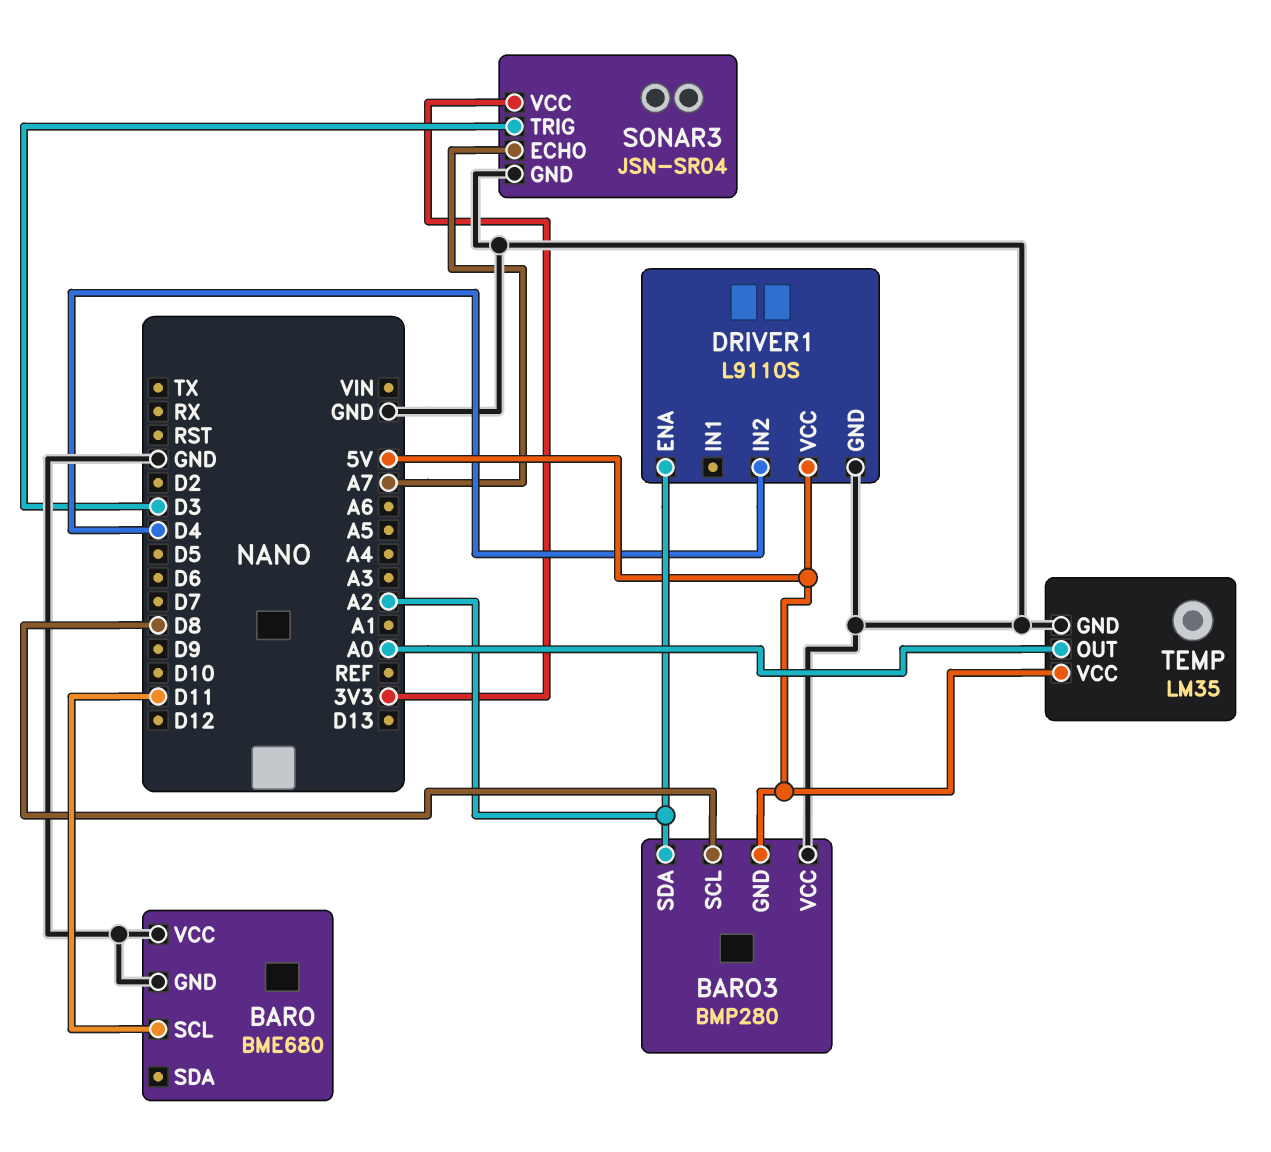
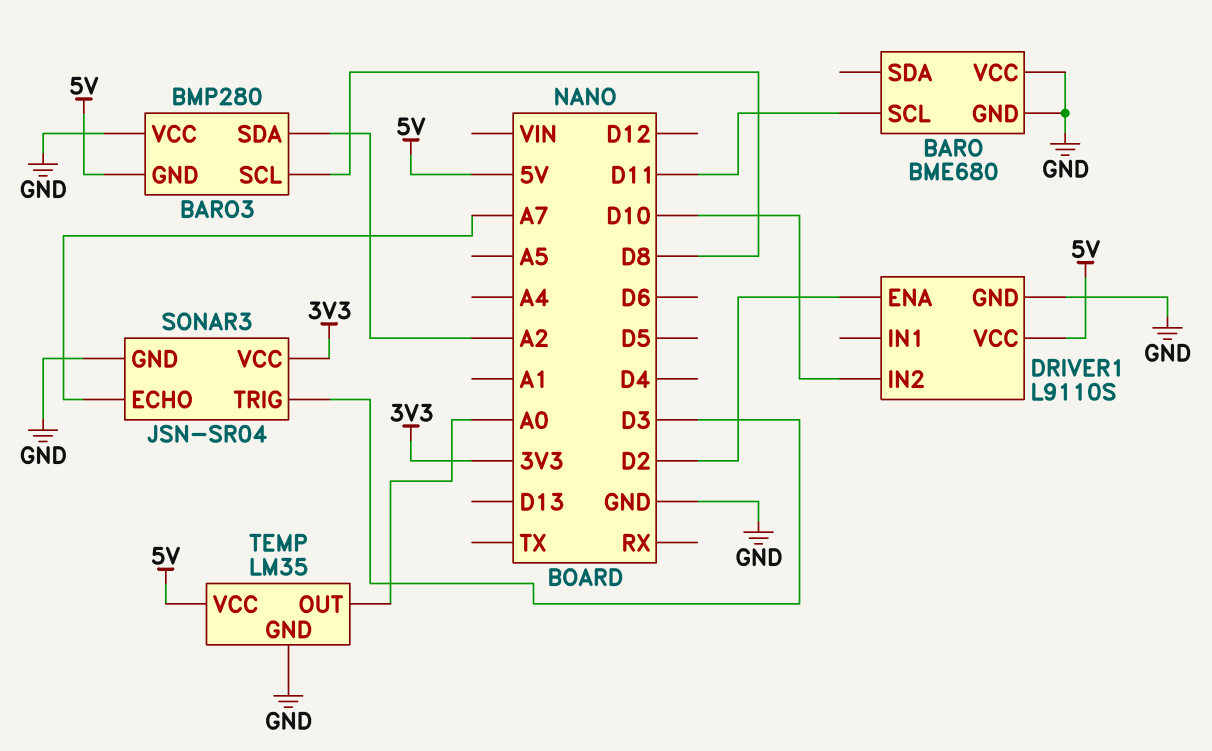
DRIVER1 pin ENA: A2 -> D2
DRIVER1 pin IN2: D4 -> D10

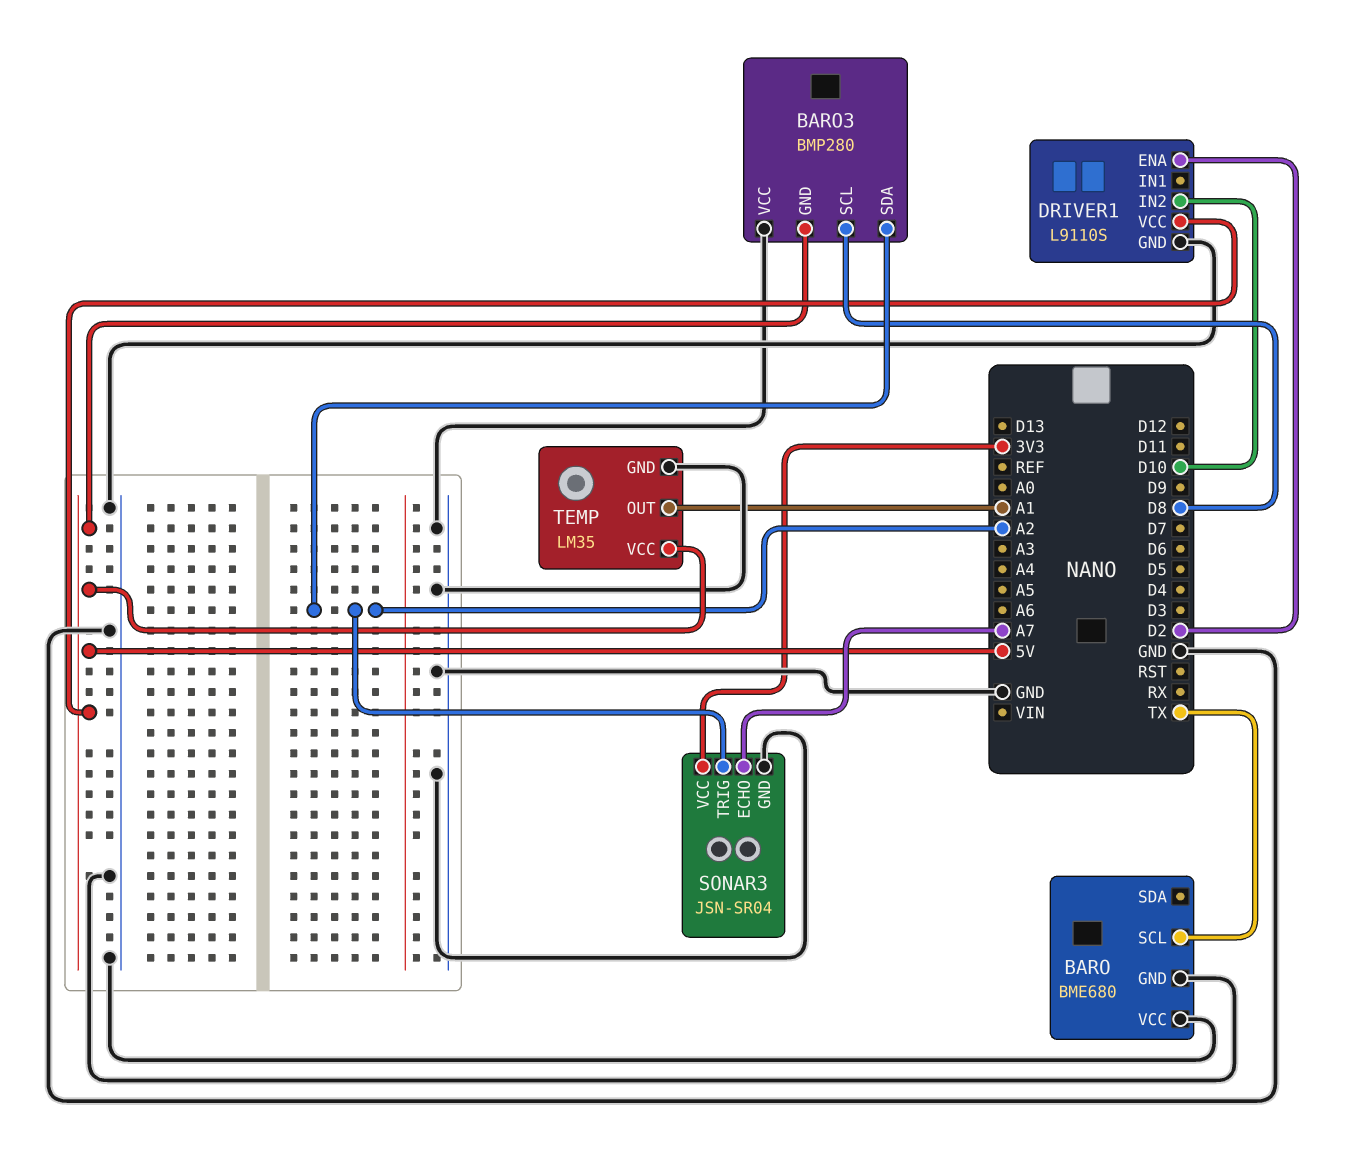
BARO pin SCL: D11 -> TX
SONAR3 pin TRIG: D3 -> A2
TEMP pin OUT: A0 -> A1

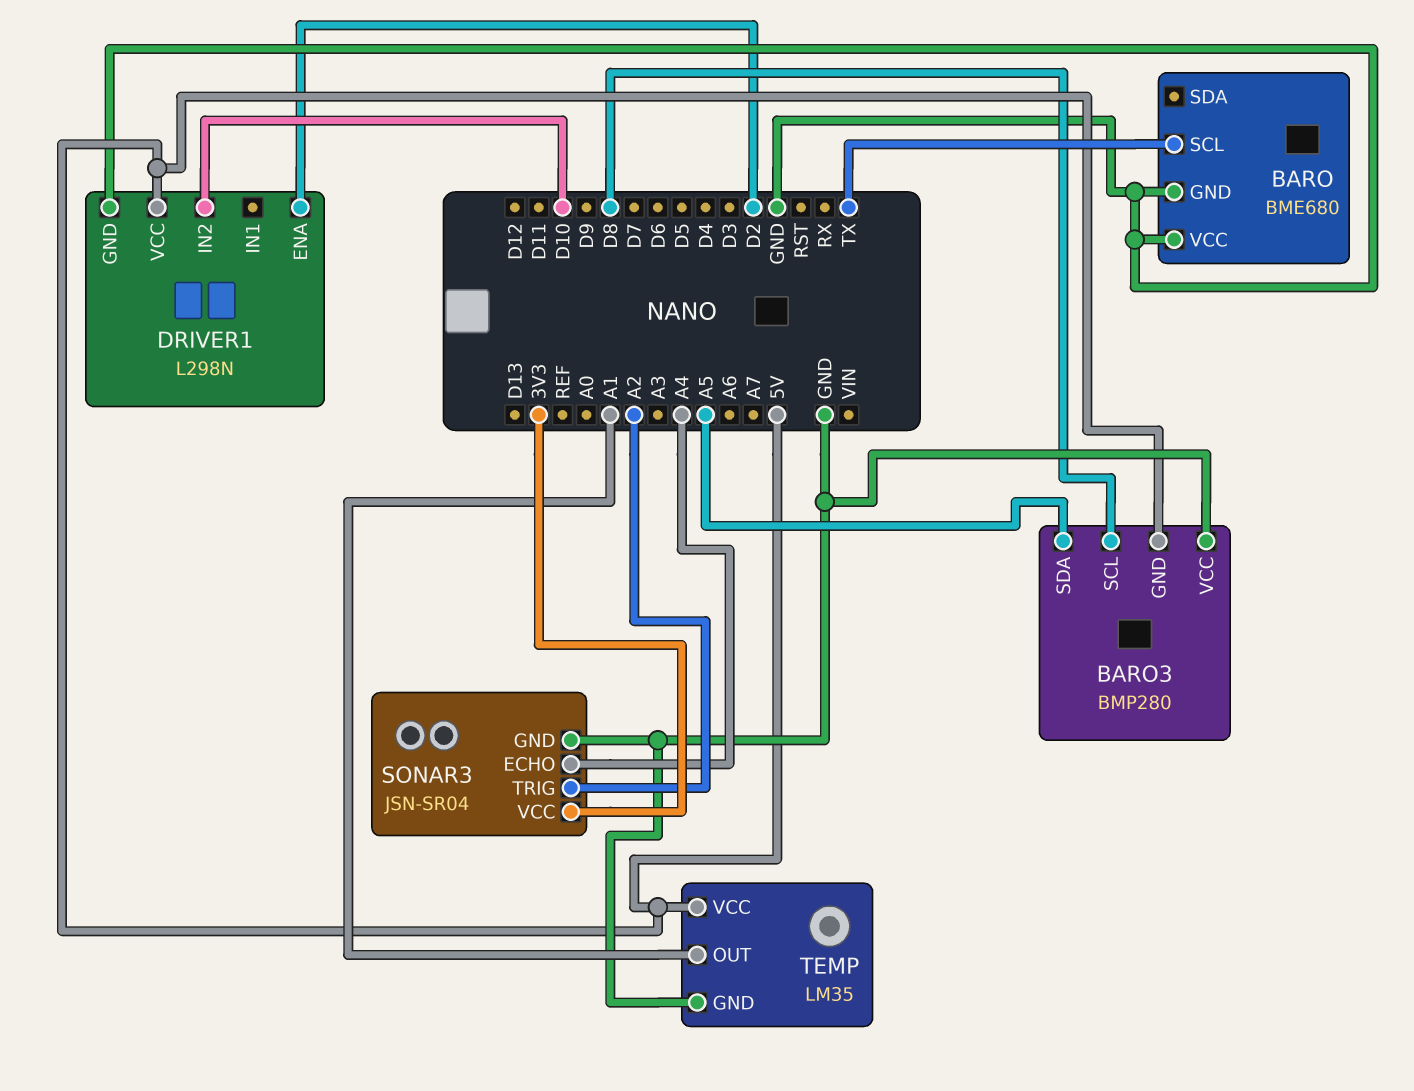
BARO3 pin SDA: A2 -> A5
DRIVER1: L9110S -> L298N
SONAR3 pin ECHO: A7 -> A4

